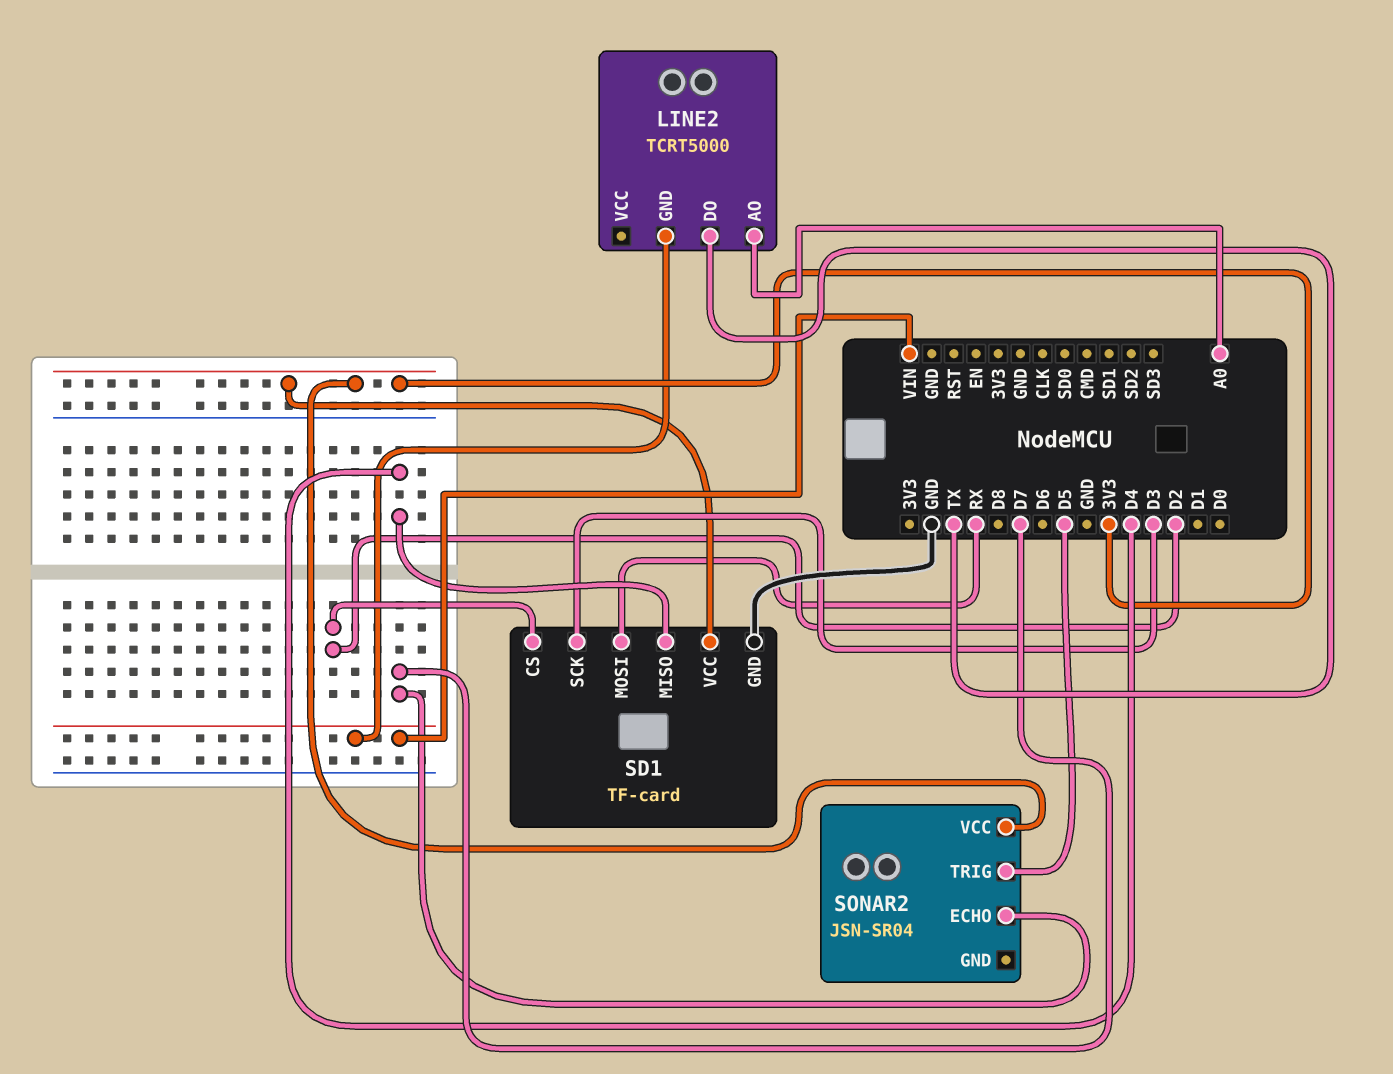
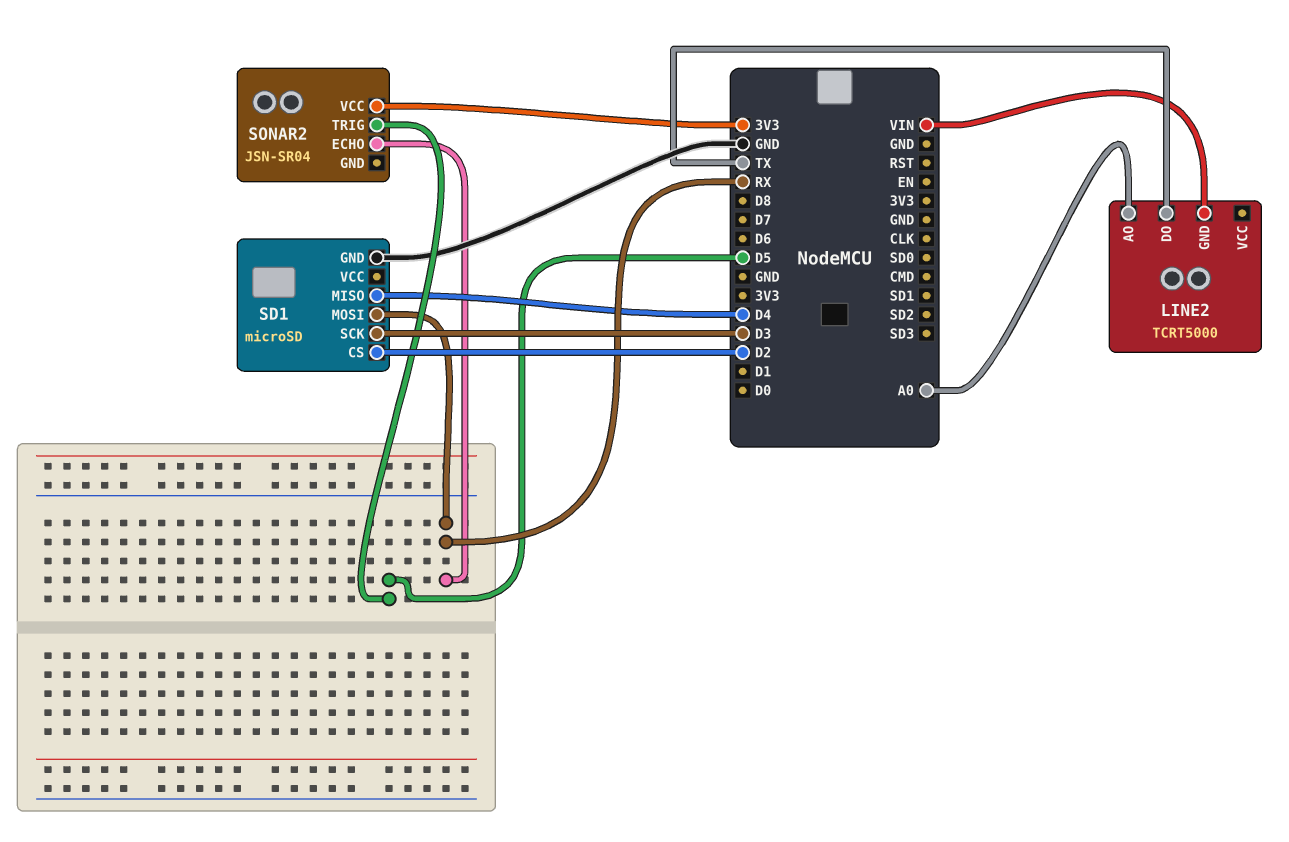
SD1: TF-card -> microSD
SD1 pin VCC: 3V3 -> none
SONAR2 pin ECHO: D7 -> RX

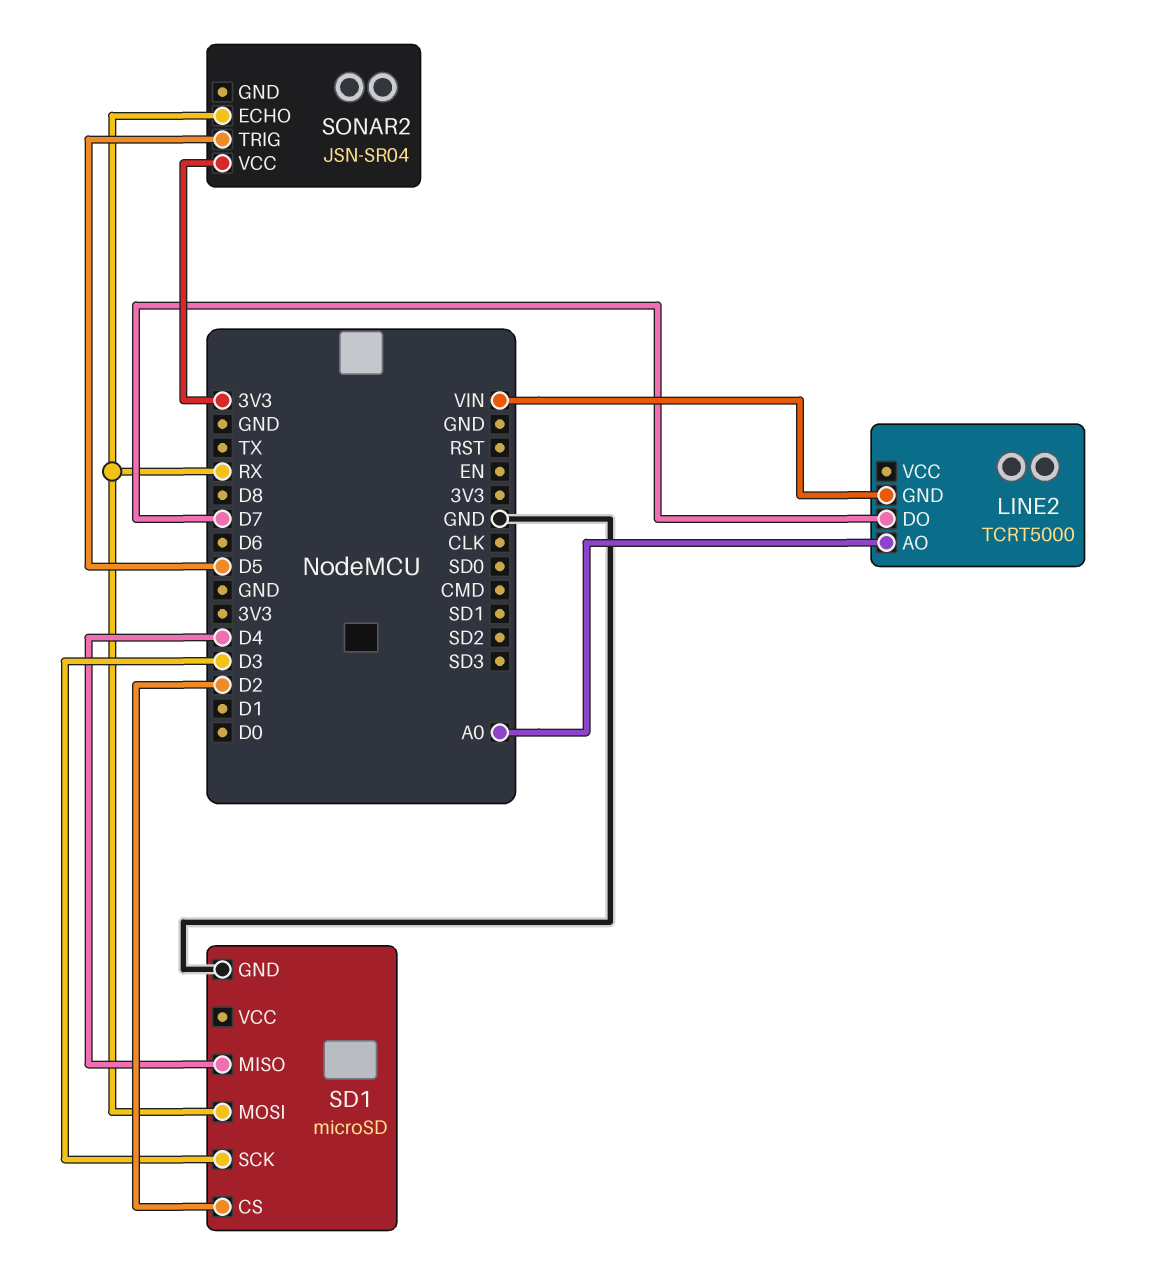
LINE2 pin DO: TX -> D7

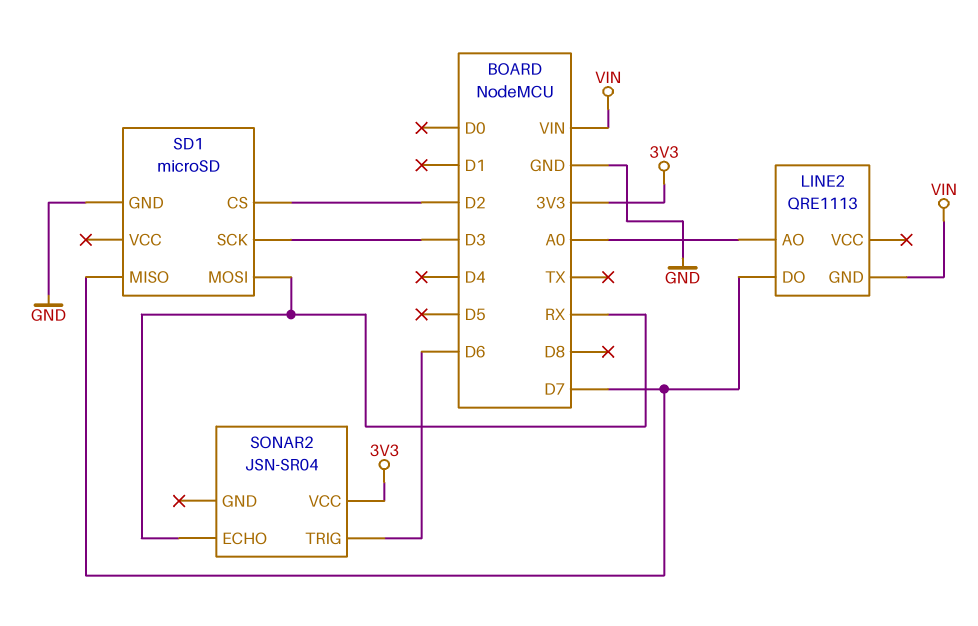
LINE2: TCRT5000 -> QRE1113
SD1 pin MISO: D4 -> D7
SONAR2 pin TRIG: D5 -> D6

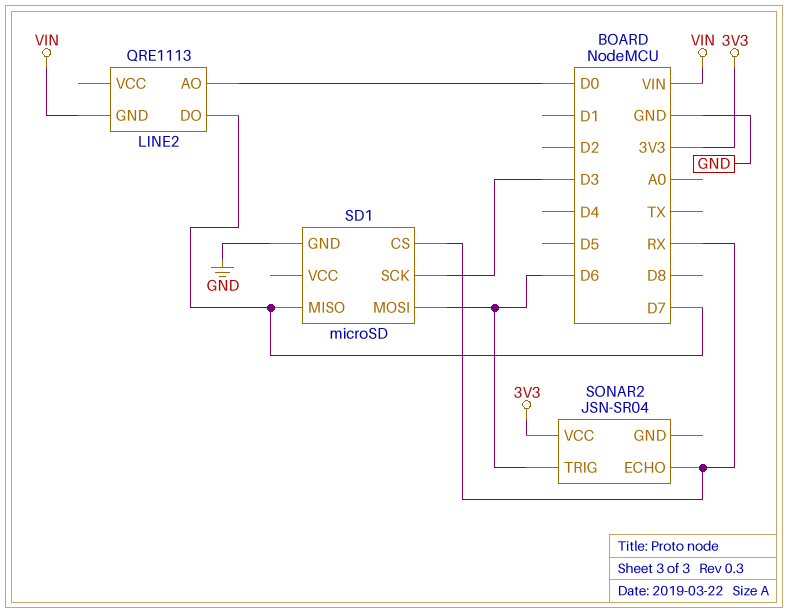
LINE2 pin AO: A0 -> D0
SD1 pin CS: D2 -> RX
SD1 pin MOSI: RX -> D6

